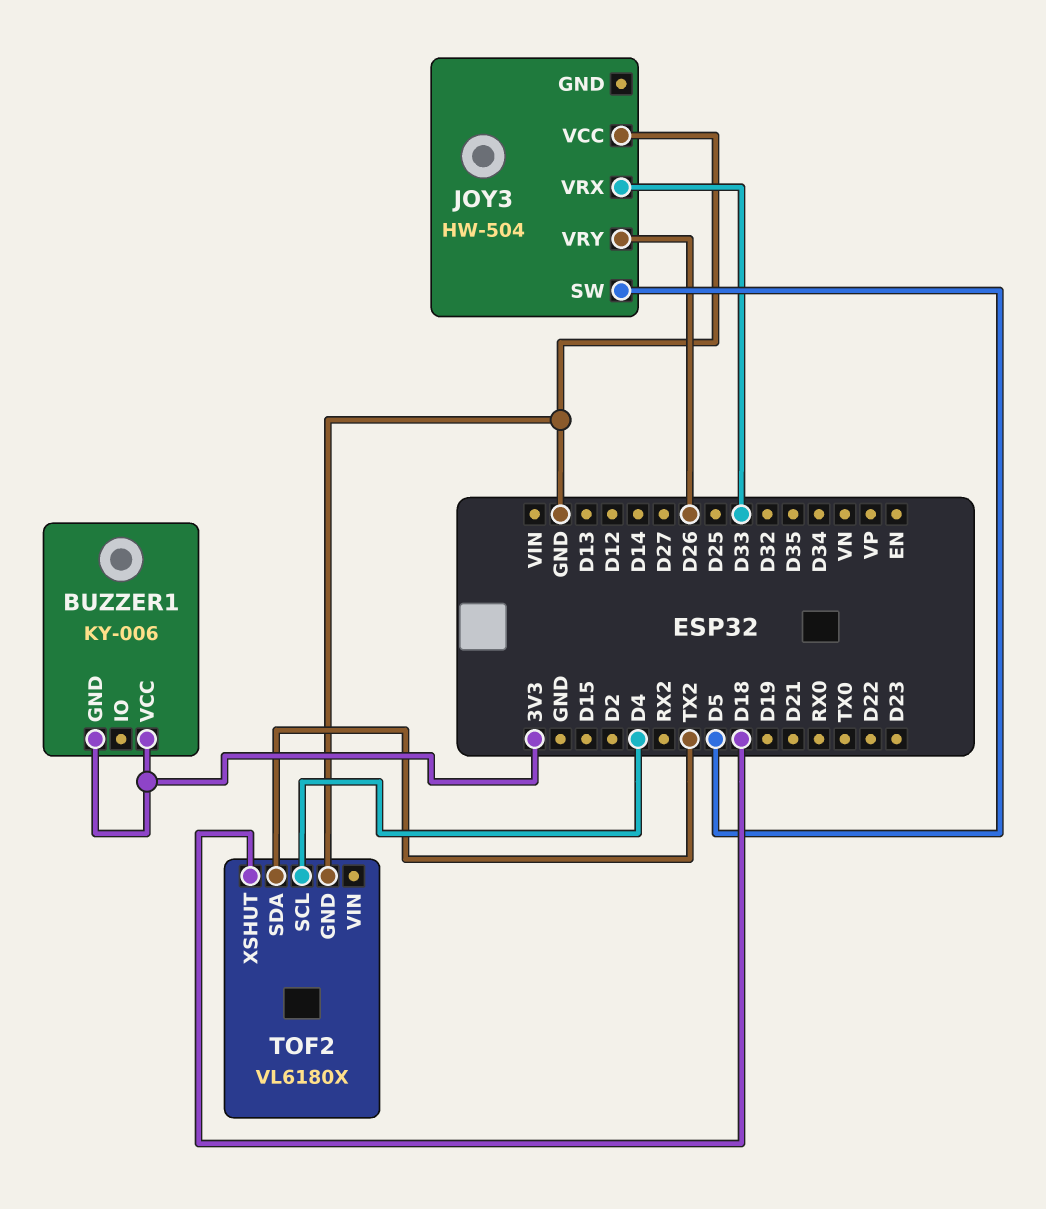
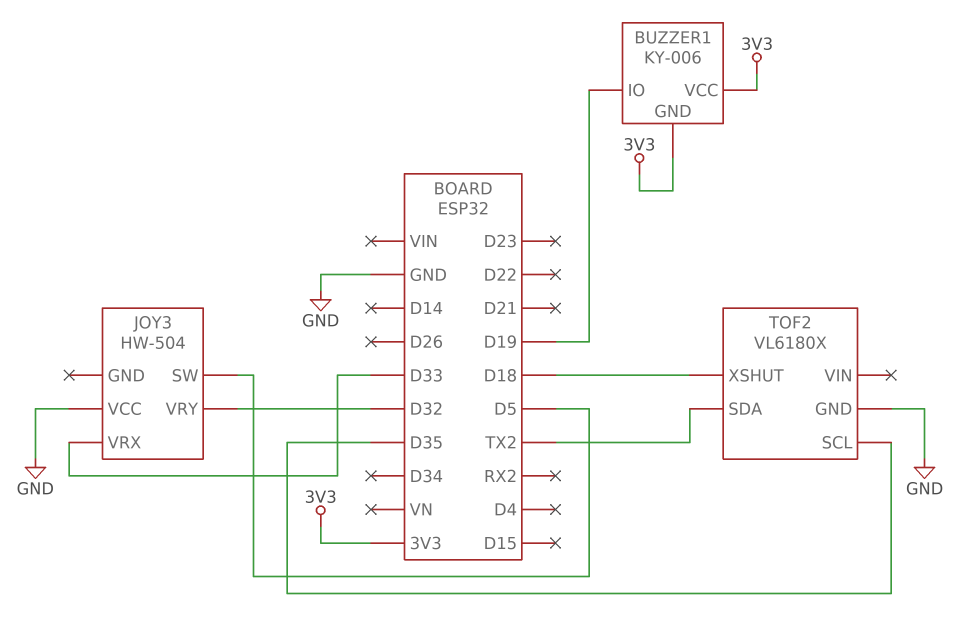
BUZZER1 pin IO: none -> D19
JOY3 pin VRY: D26 -> D32
TOF2 pin SCL: D4 -> D35

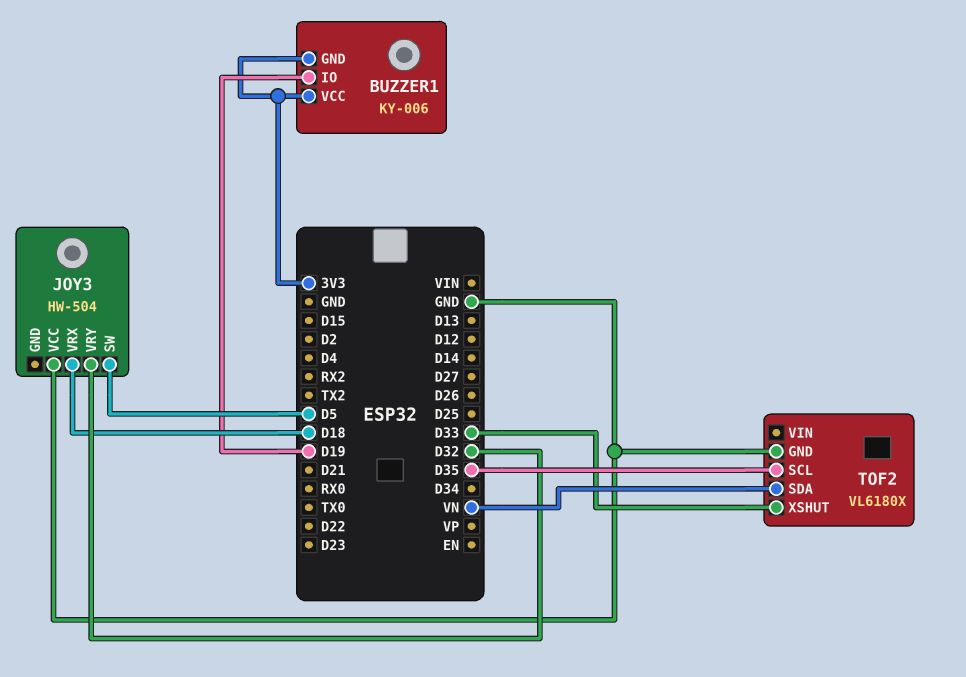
JOY3 pin VRX: D33 -> D18
TOF2 pin SDA: TX2 -> VN
TOF2 pin XSHUT: D18 -> D33

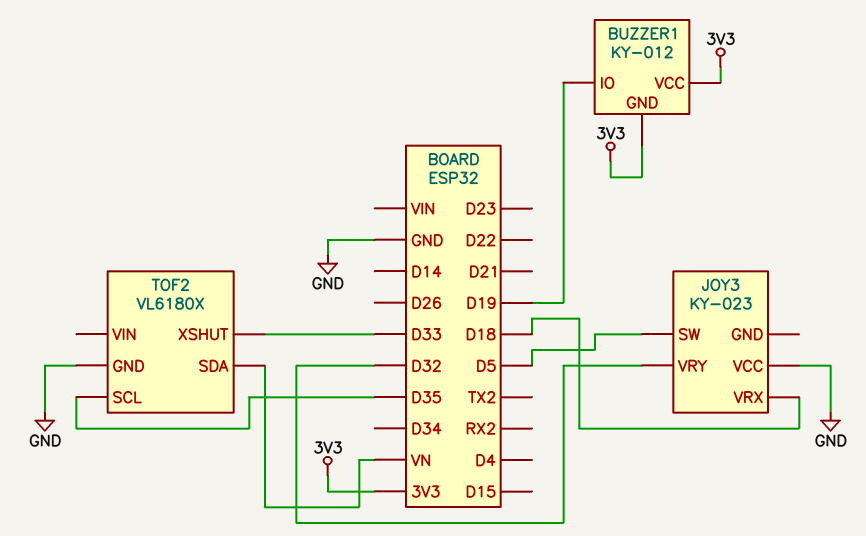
BUZZER1: KY-006 -> KY-012
JOY3: HW-504 -> KY-023

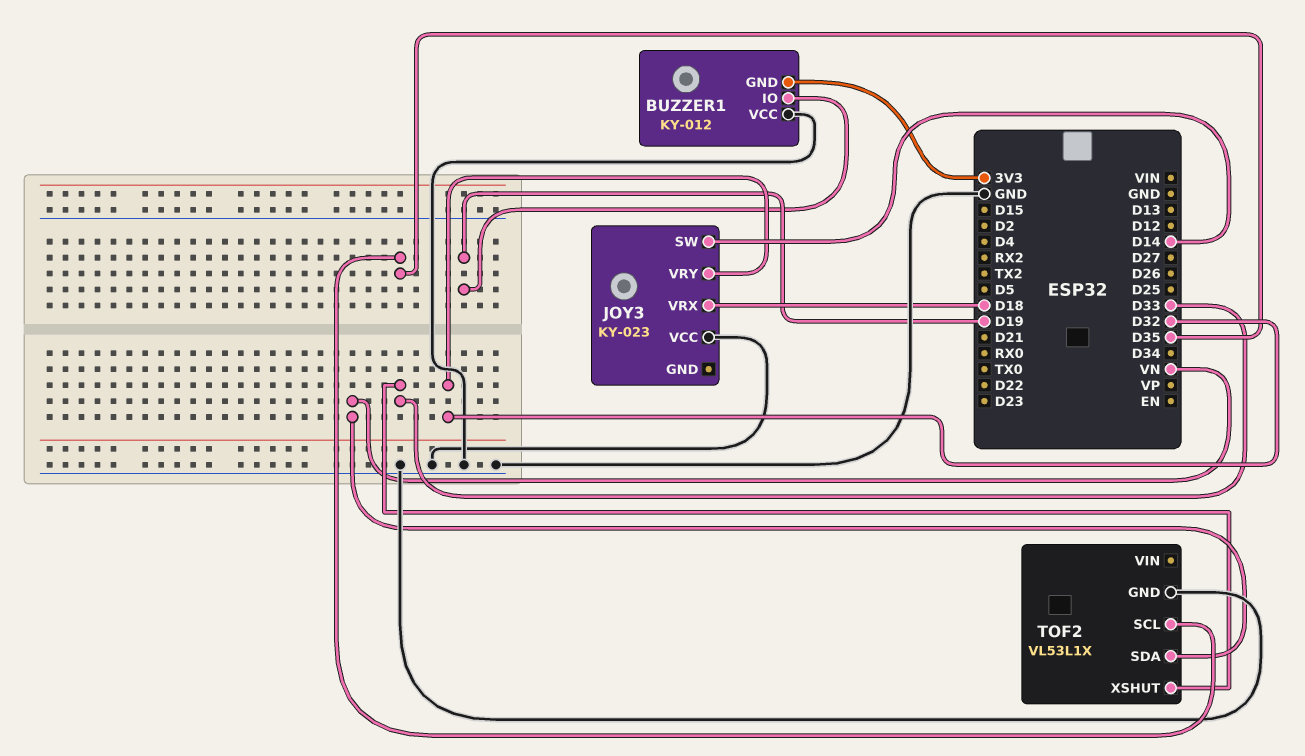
BUZZER1 pin VCC: 3V3 -> GND
JOY3 pin SW: D5 -> D14
TOF2: VL6180X -> VL53L1X

